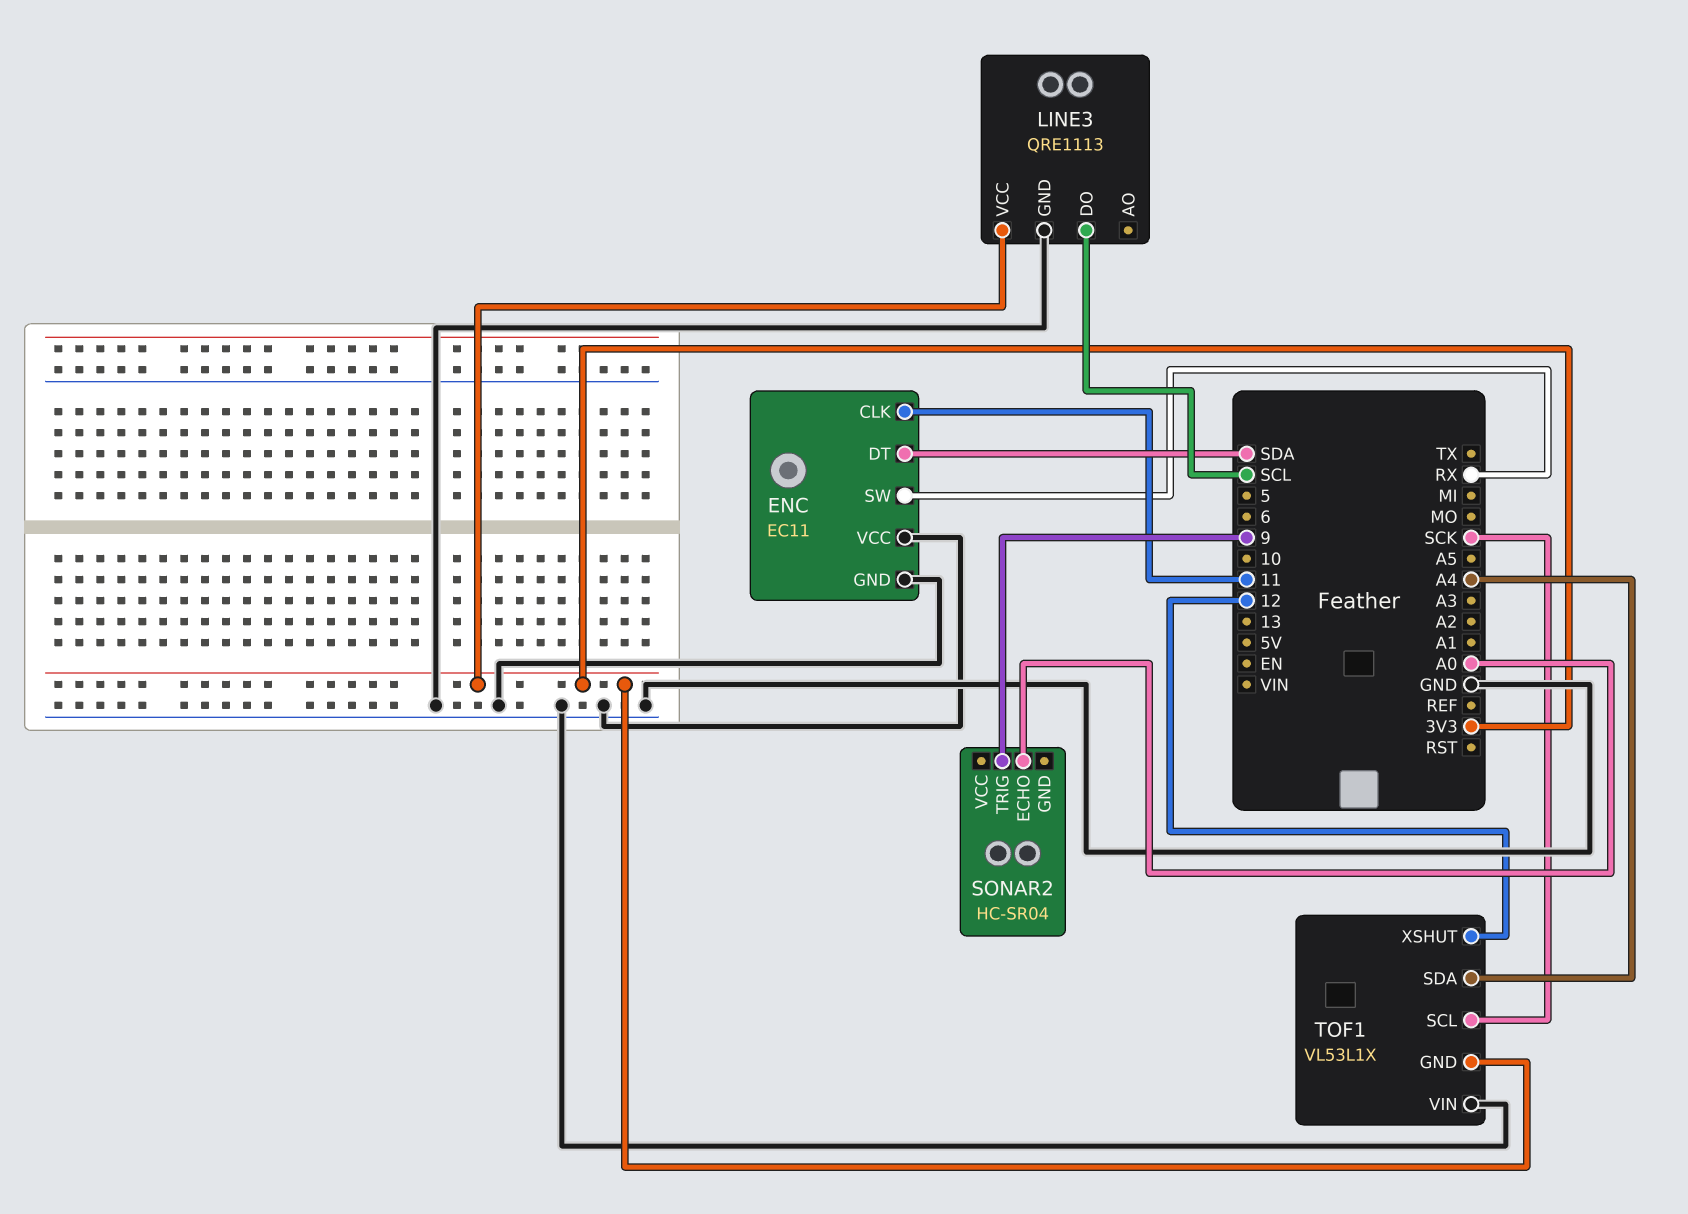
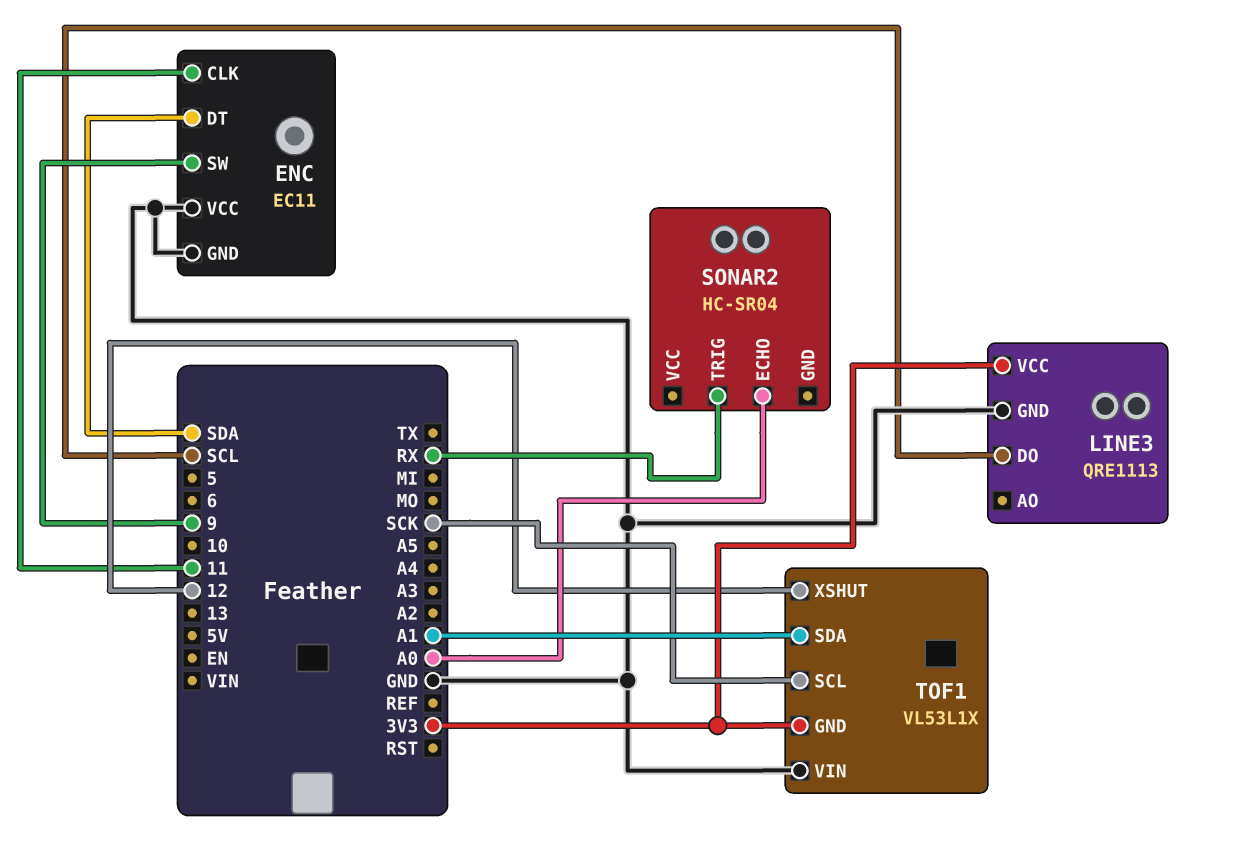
ENC pin SW: RX -> 9
SONAR2 pin TRIG: 9 -> RX
TOF1 pin SDA: A4 -> A1

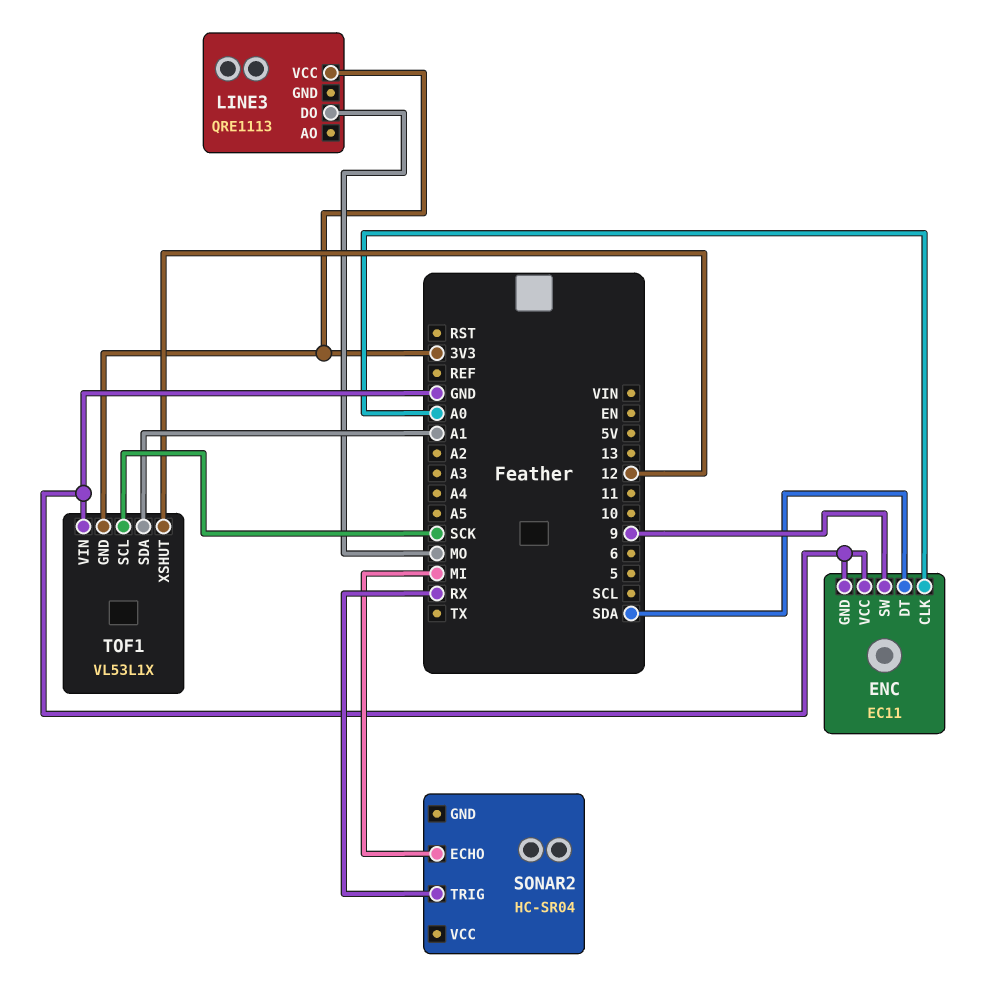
ENC pin CLK: 11 -> A0
LINE3 pin DO: SCL -> MO
LINE3 pin GND: GND -> none
SONAR2 pin ECHO: A0 -> MI

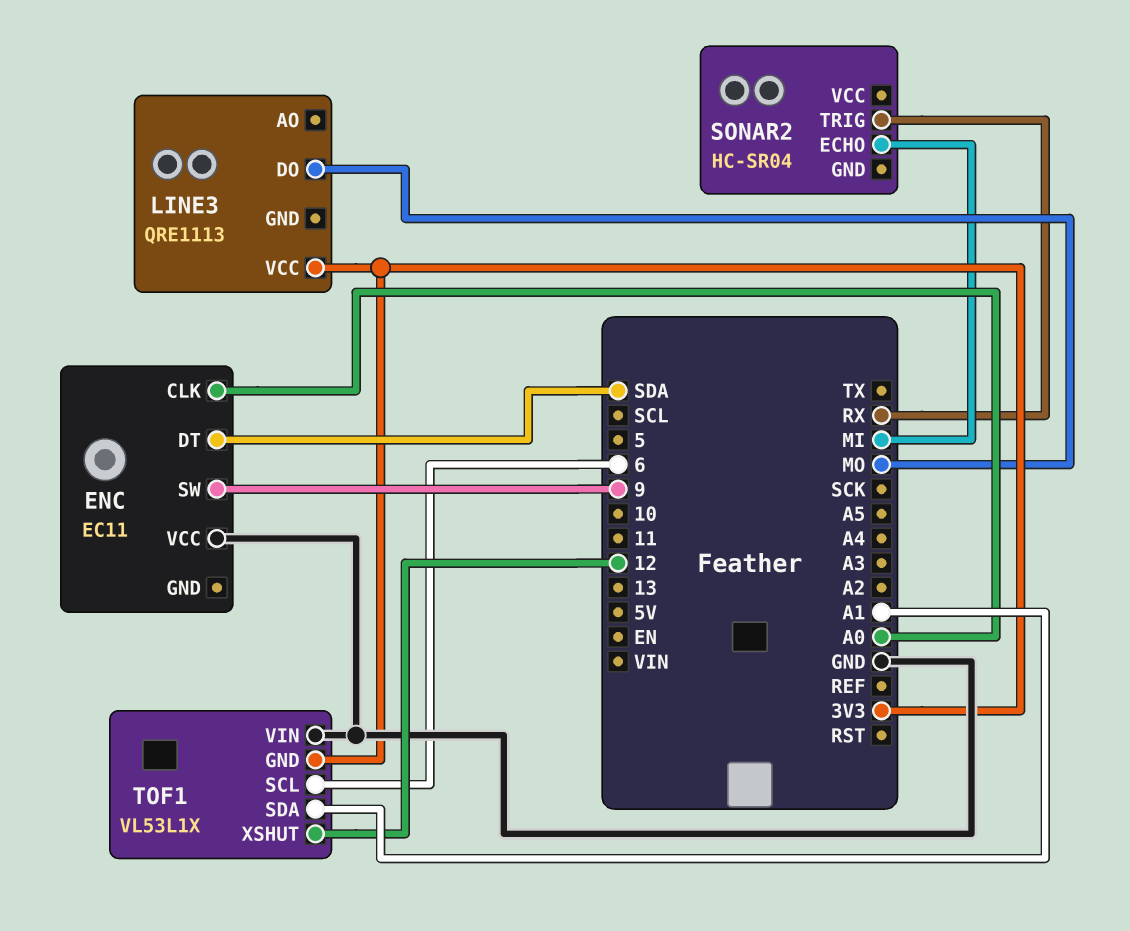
ENC pin GND: GND -> none
TOF1 pin SCL: SCK -> 6

